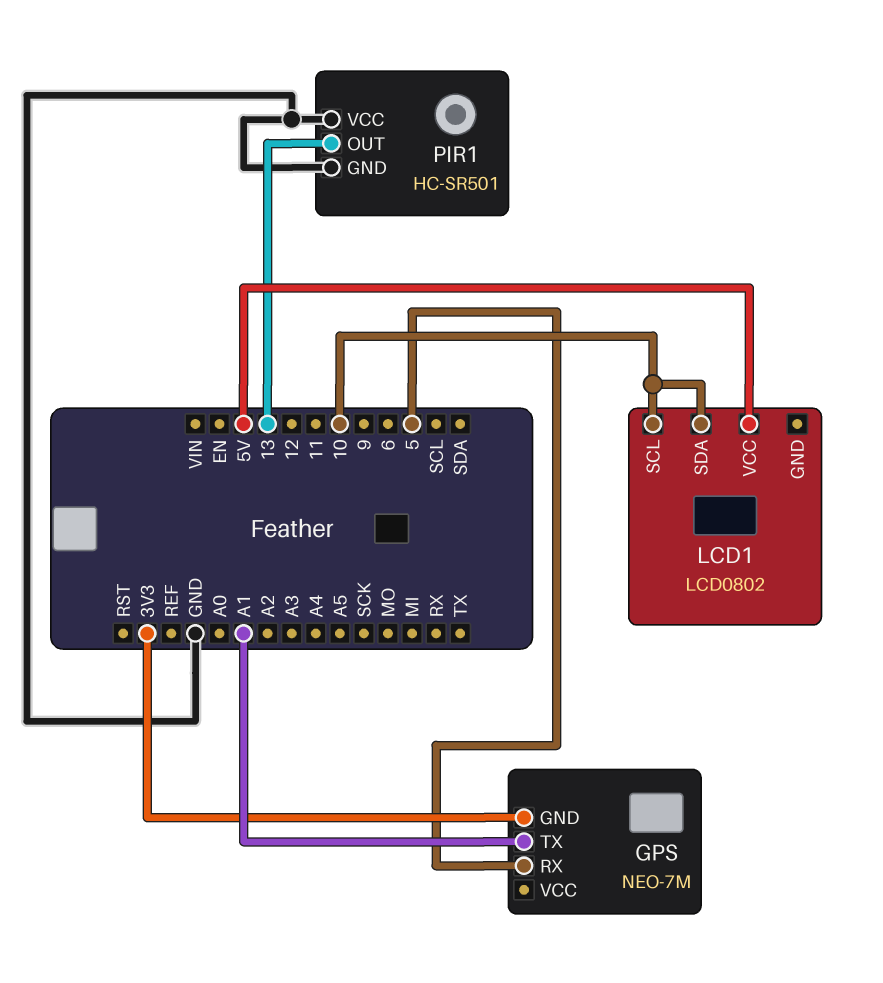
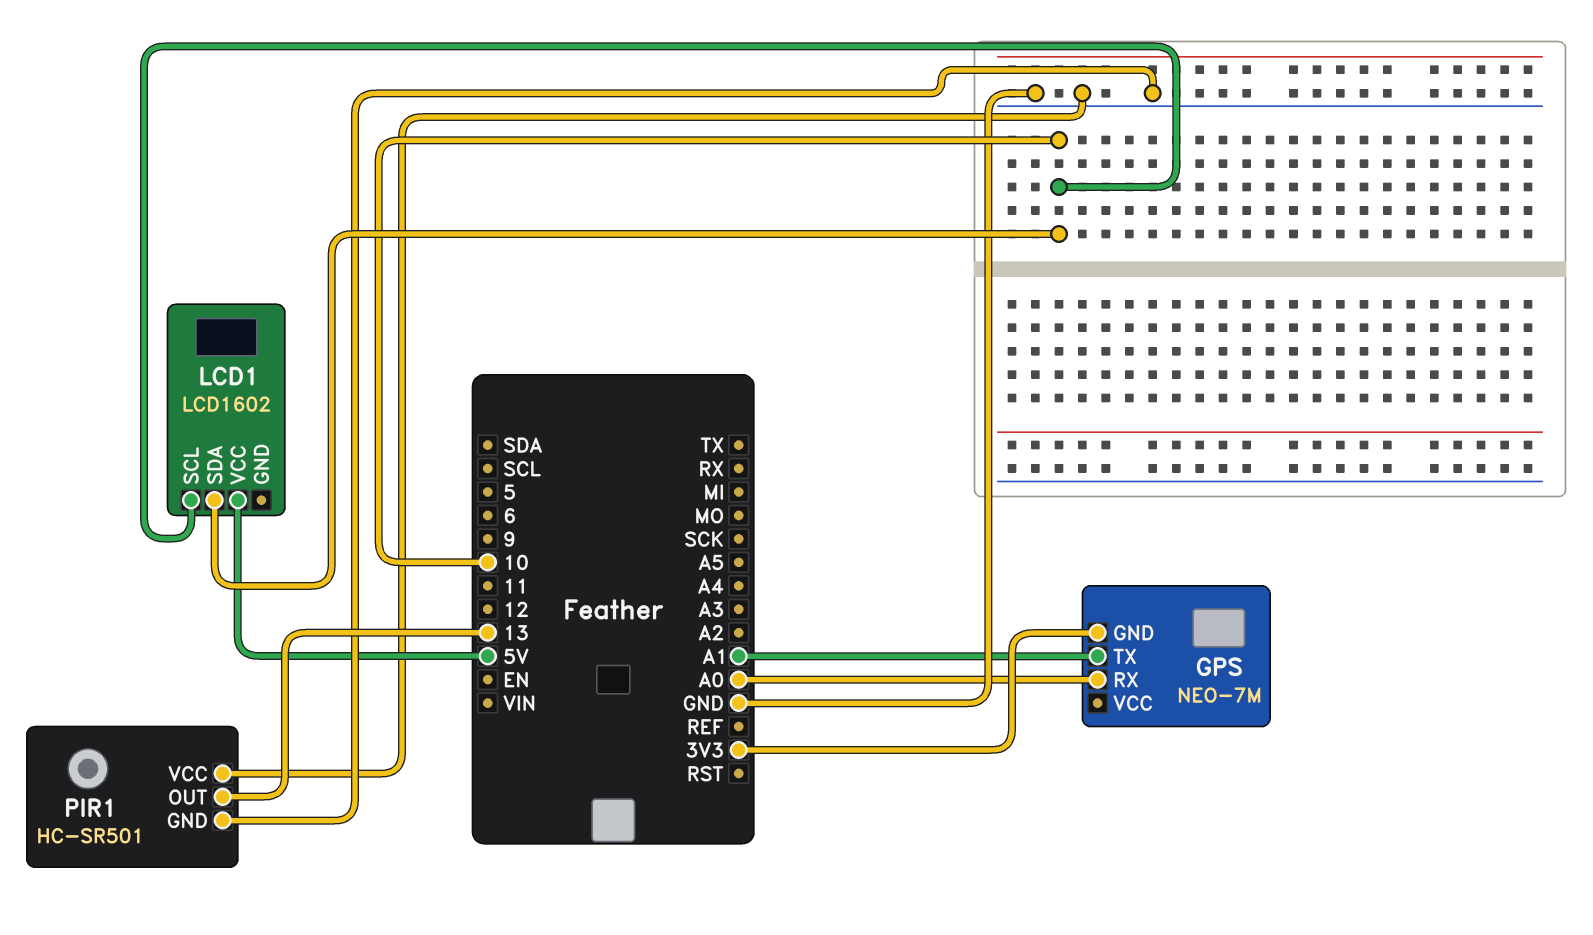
GPS pin RX: 5 -> A0
LCD1: LCD0802 -> LCD1602

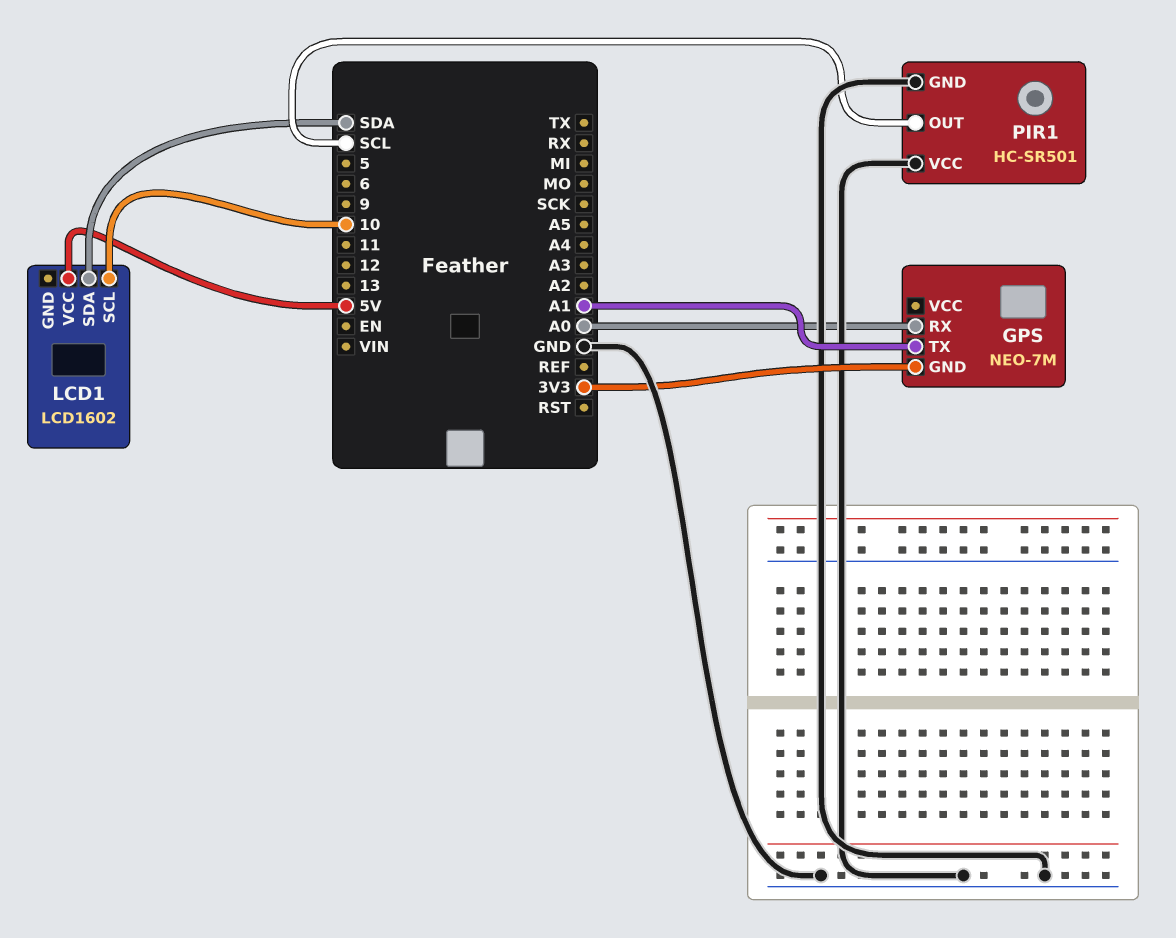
LCD1 pin SDA: 10 -> SDA
PIR1 pin OUT: 13 -> SCL

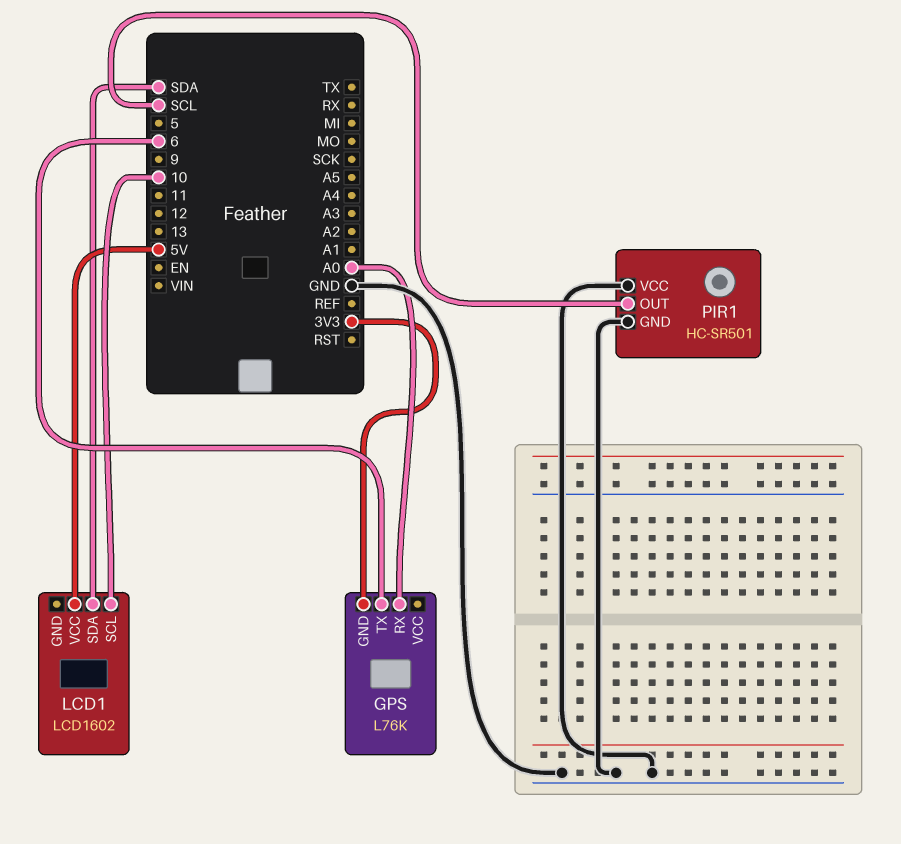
GPS: NEO-7M -> L76K
GPS pin TX: A1 -> 6

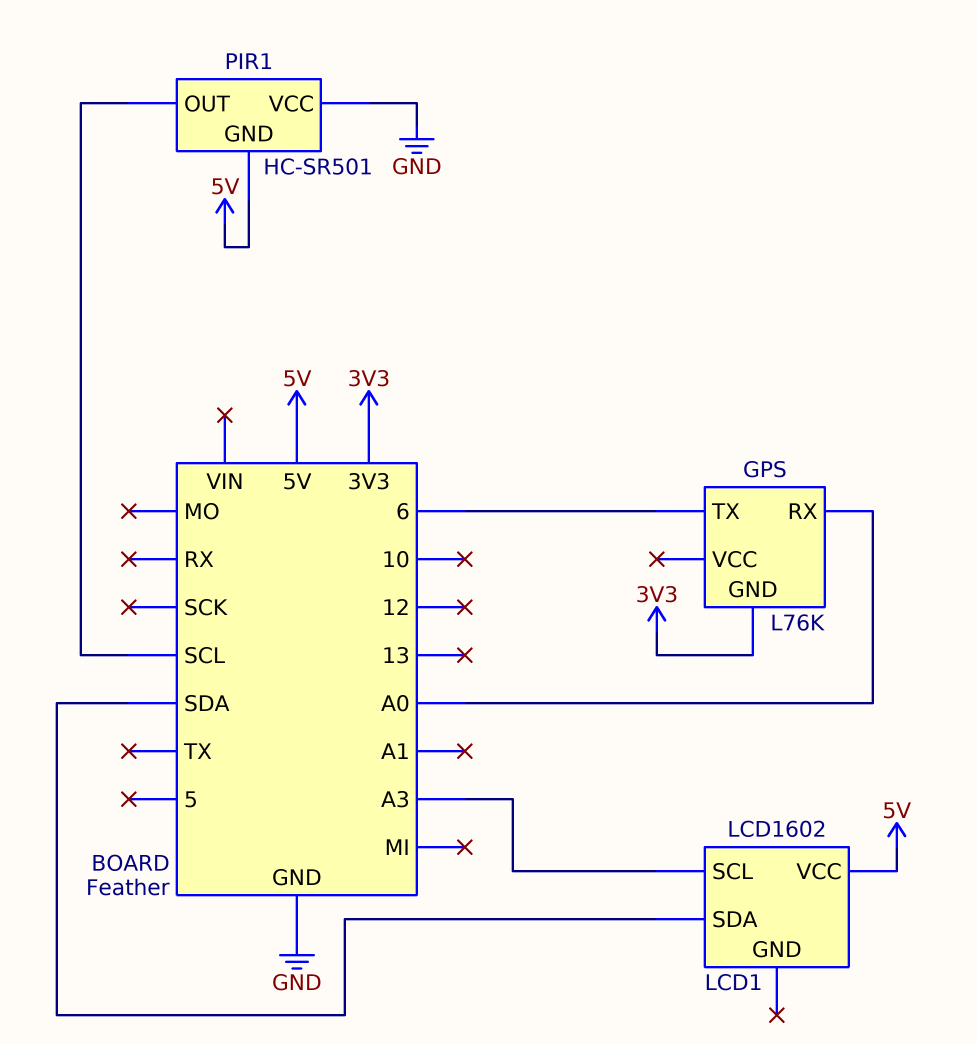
LCD1 pin SCL: 10 -> A3
PIR1 pin GND: GND -> 5V

